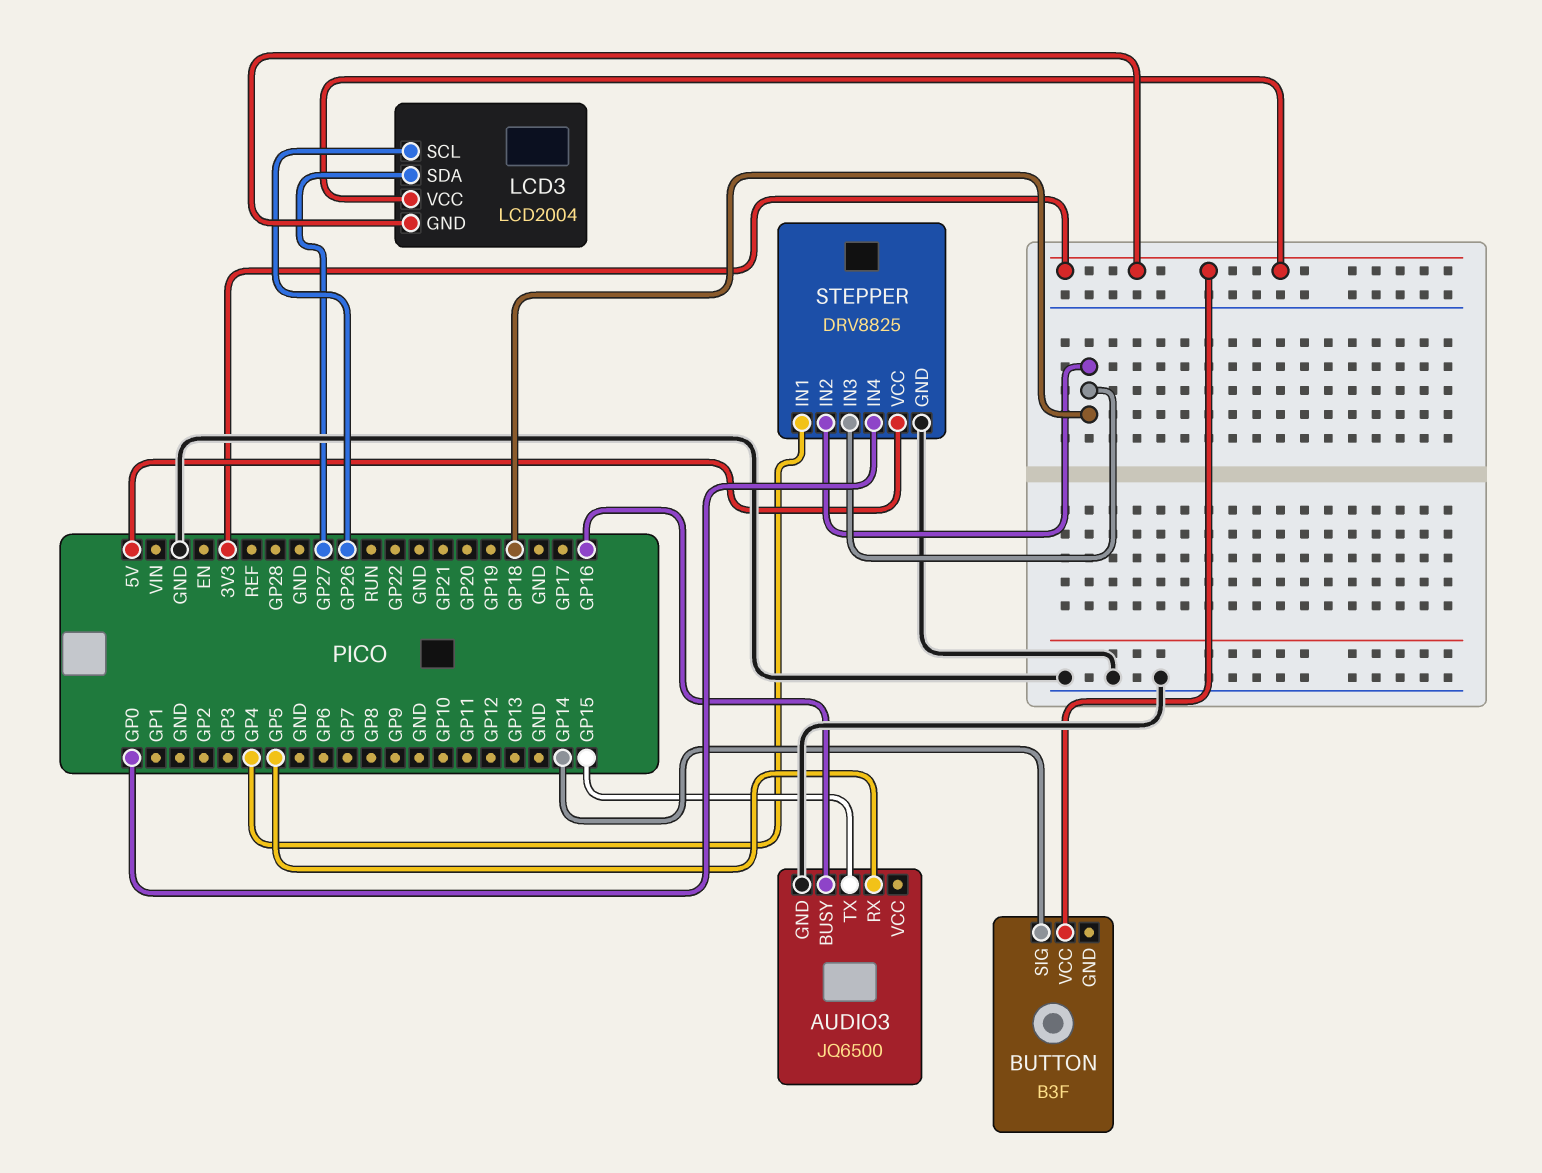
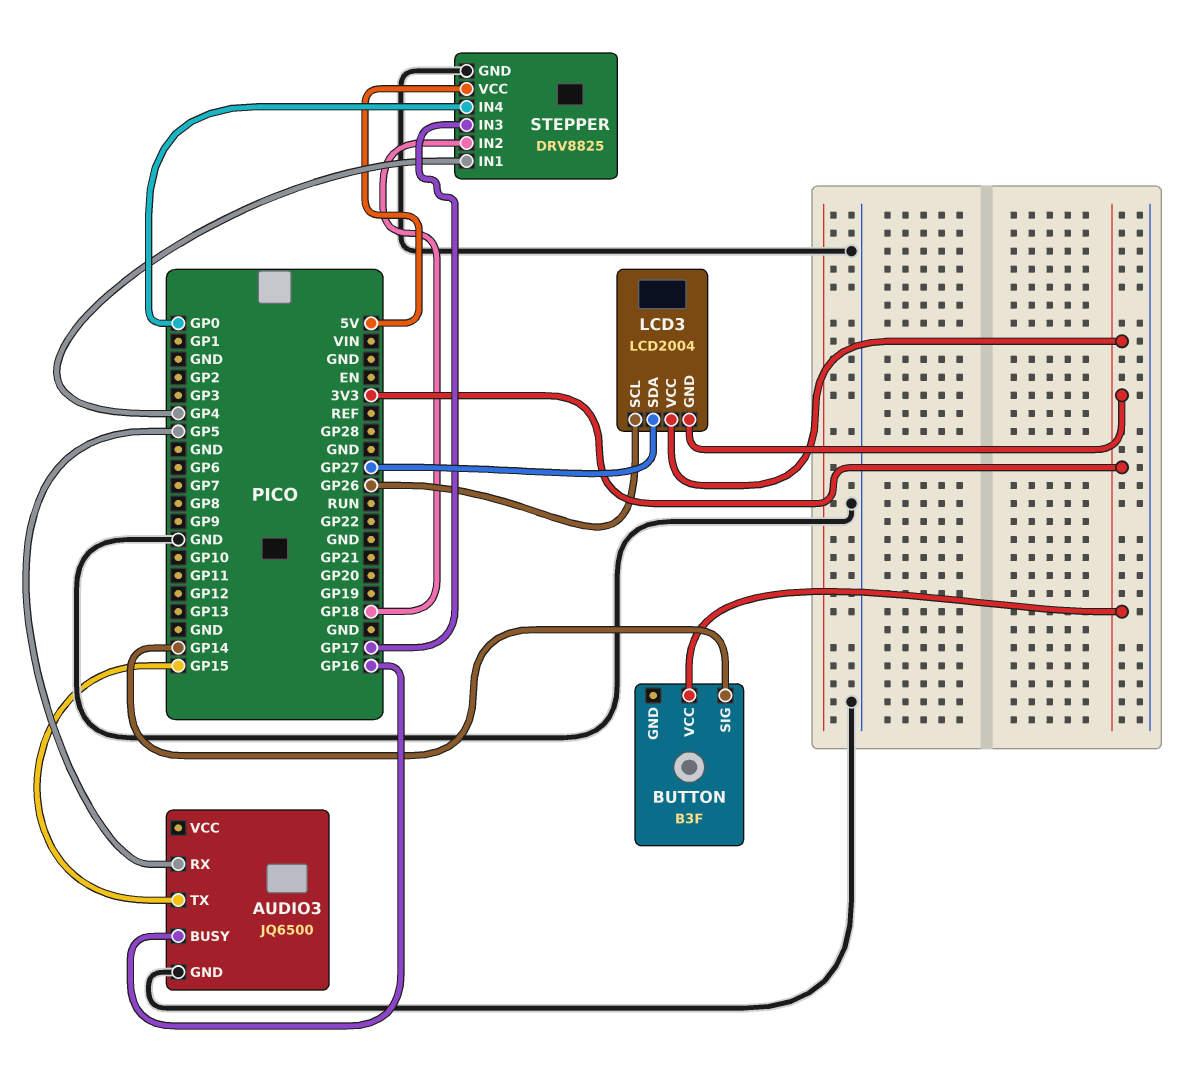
STEPPER pin IN3: GP18 -> GP17

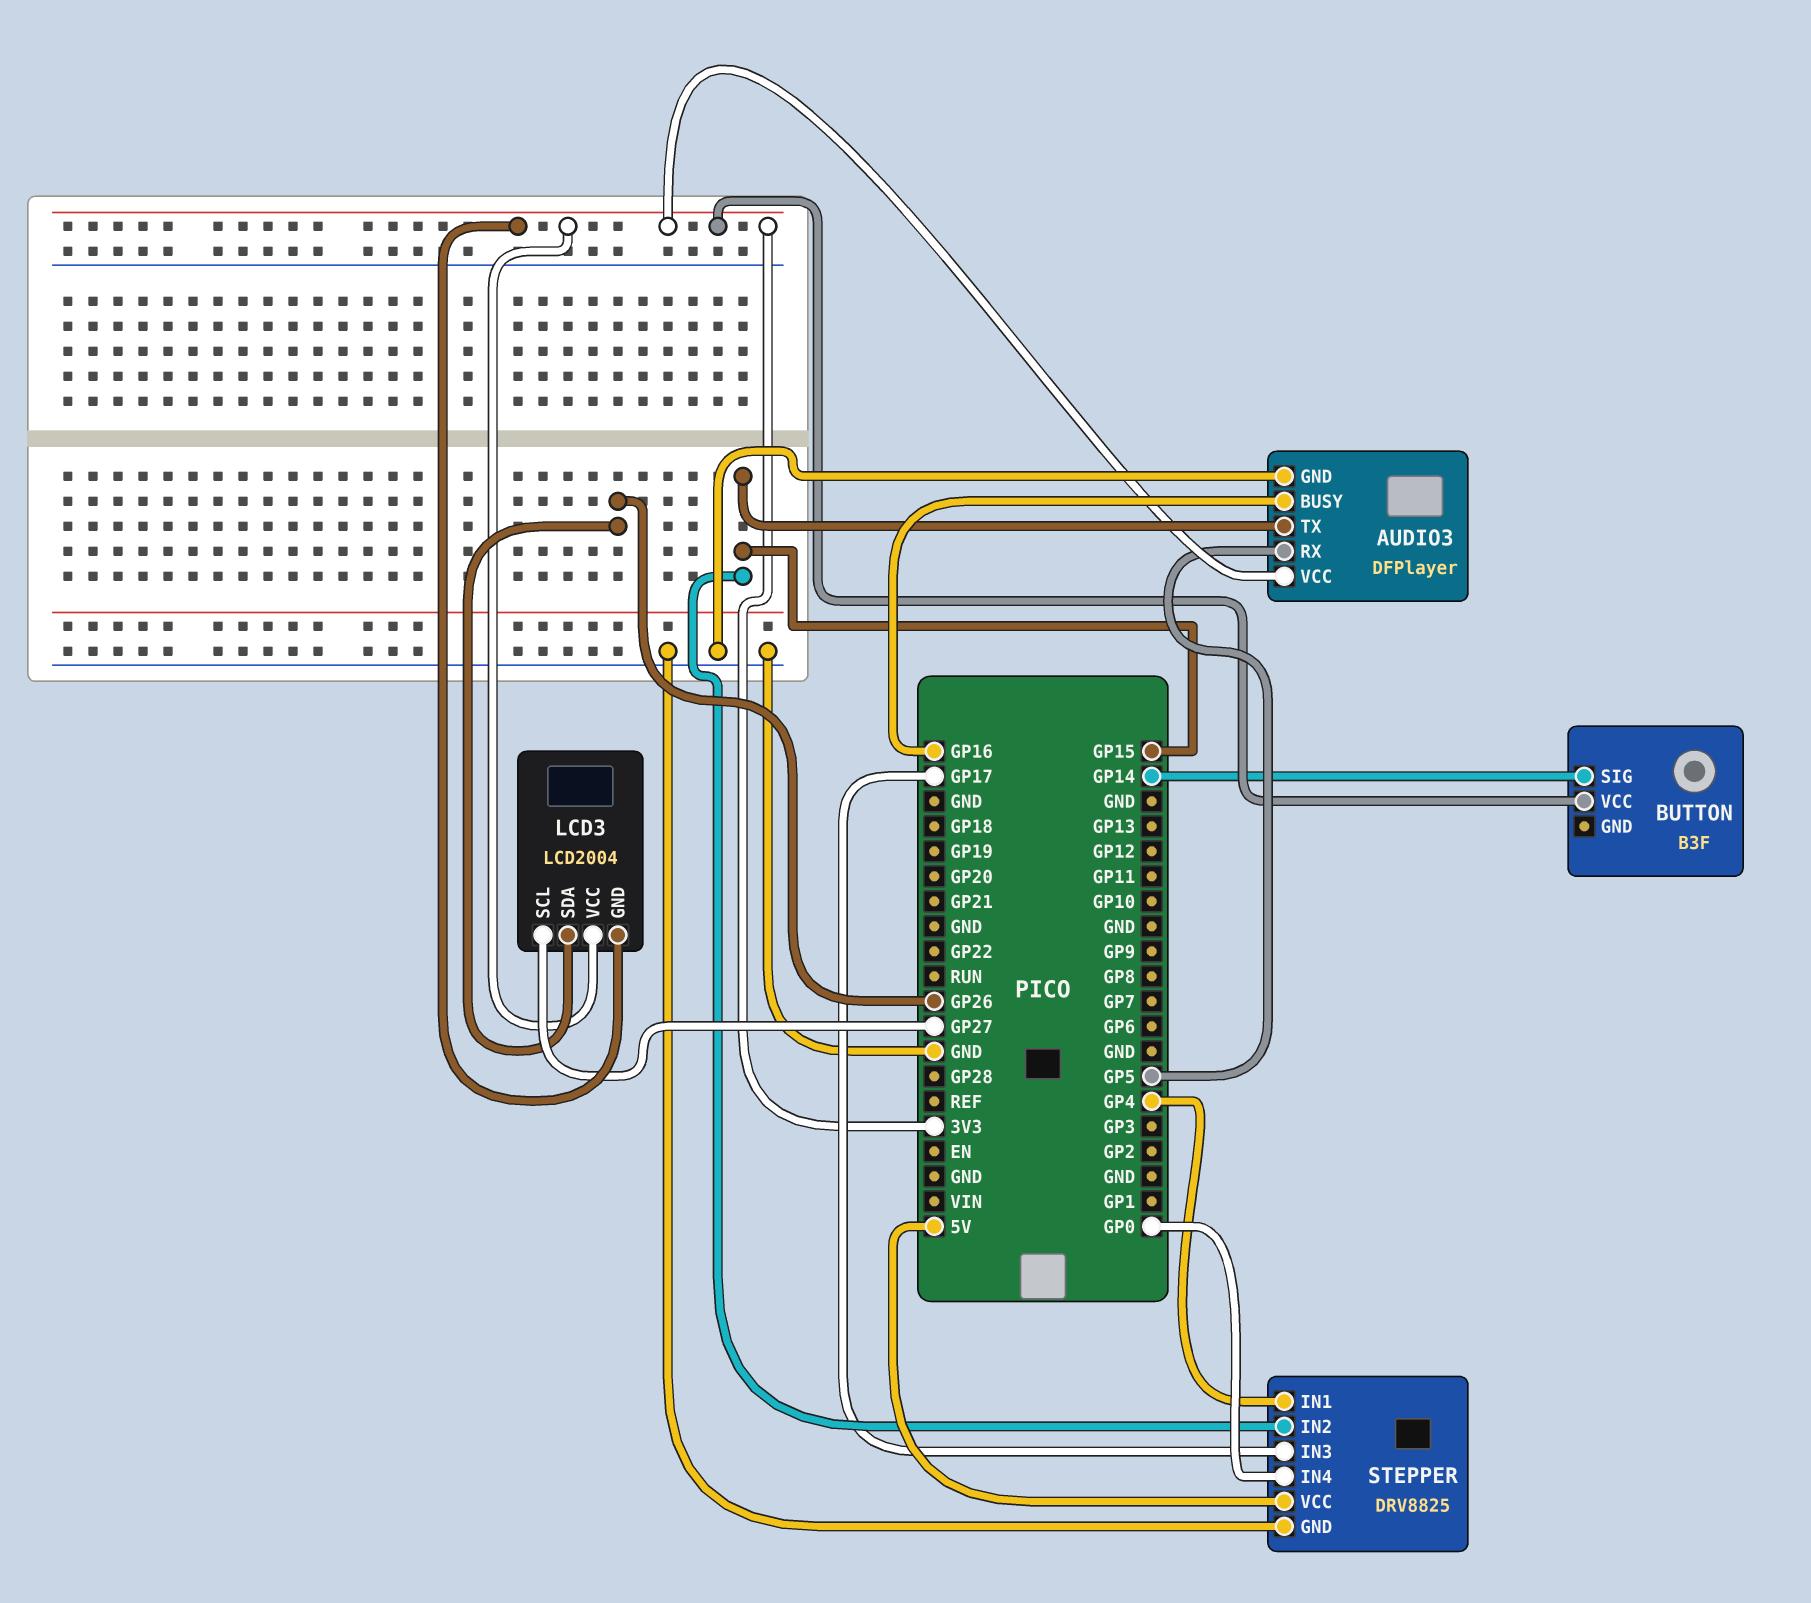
AUDIO3: JQ6500 -> DFPlayer
AUDIO3 pin VCC: none -> 3V3
LCD3 pin SCL: GP26 -> GP27
LCD3 pin SDA: GP27 -> GP26
STEPPER pin IN2: GP18 -> GP15

